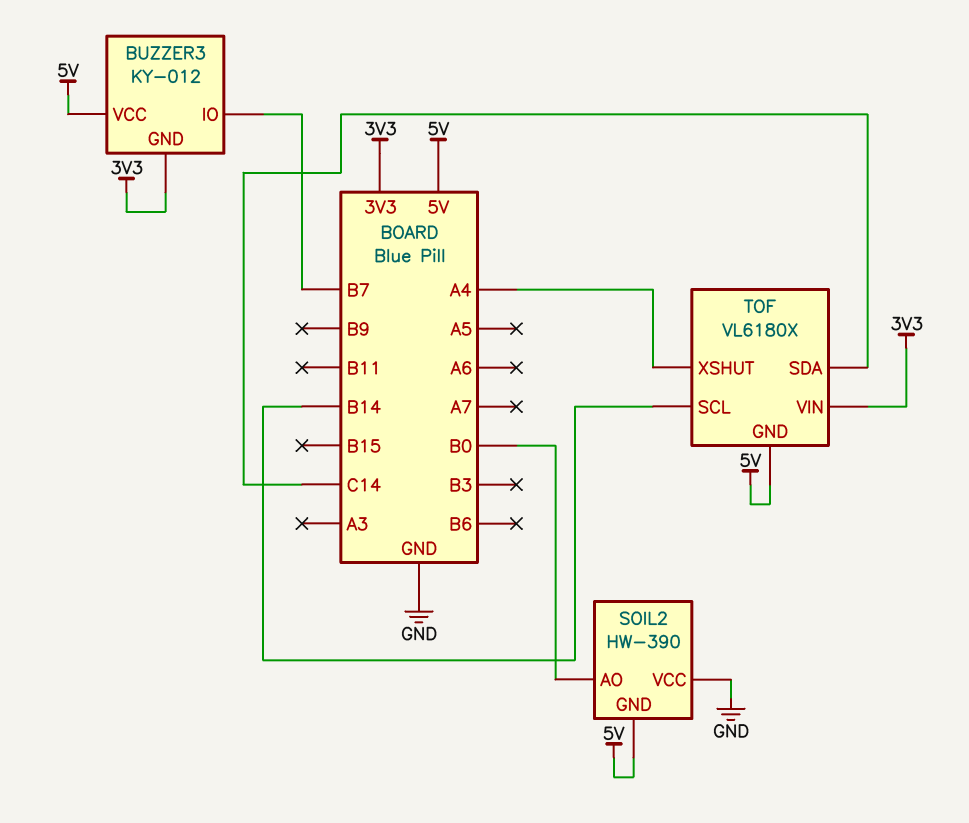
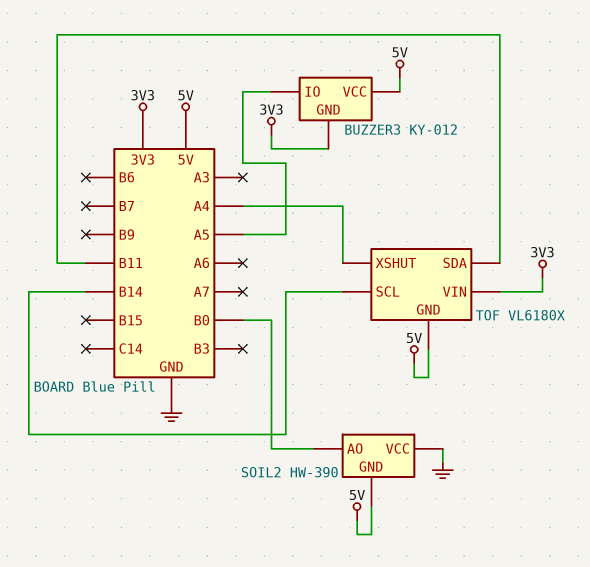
BUZZER3 pin IO: B7 -> A5
TOF pin SDA: C14 -> B11

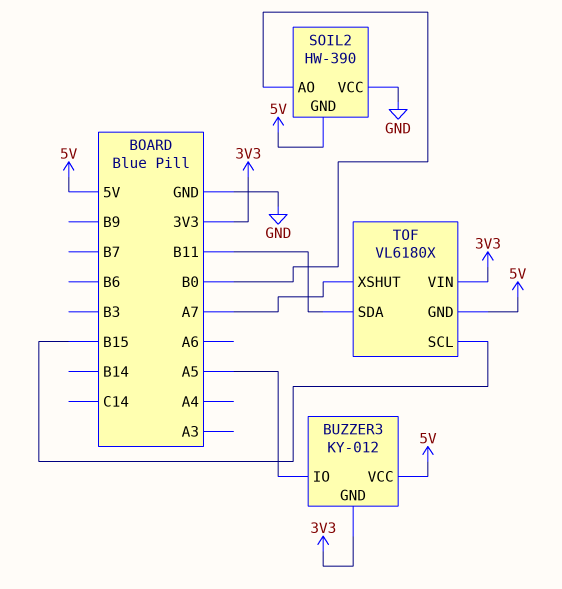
TOF pin SCL: B14 -> B15
TOF pin XSHUT: A4 -> A7

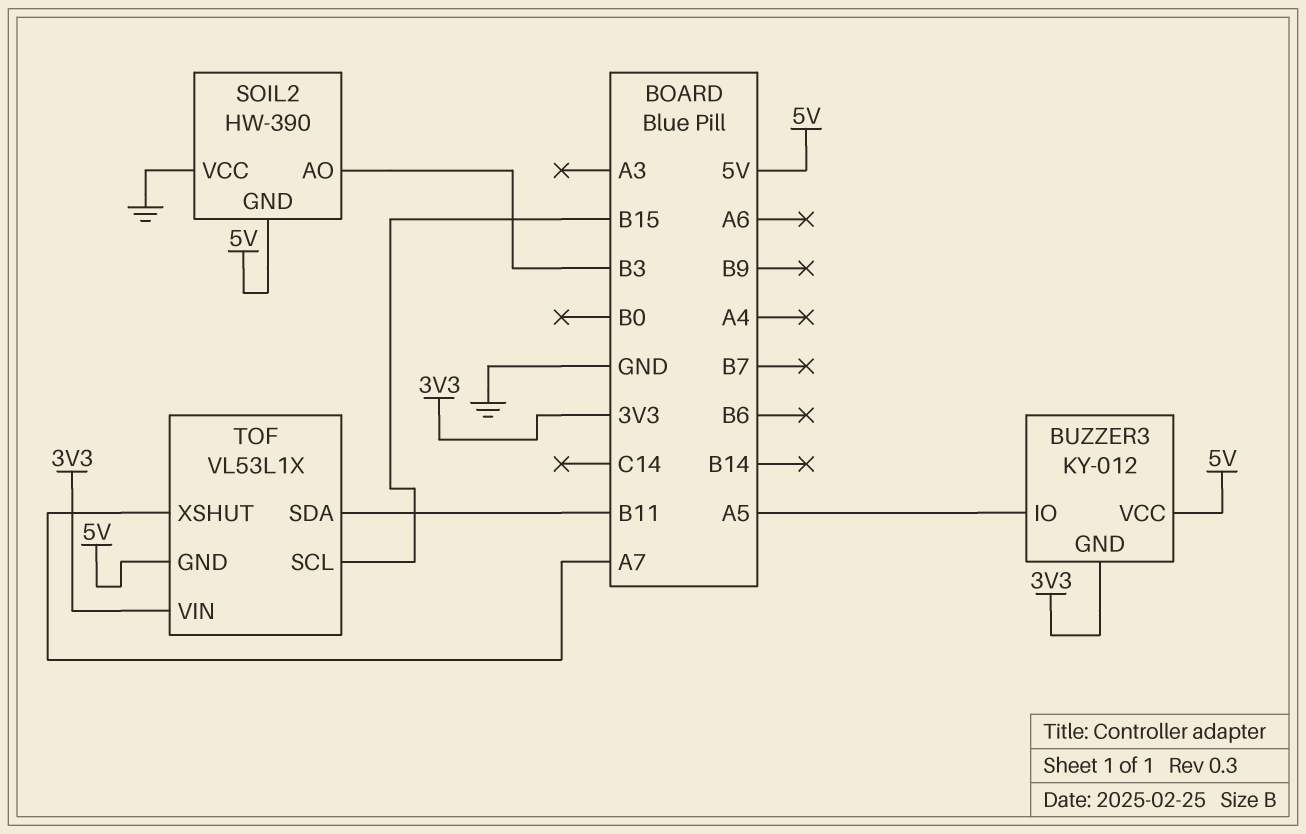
SOIL2 pin AO: B0 -> B3
TOF: VL6180X -> VL53L1X

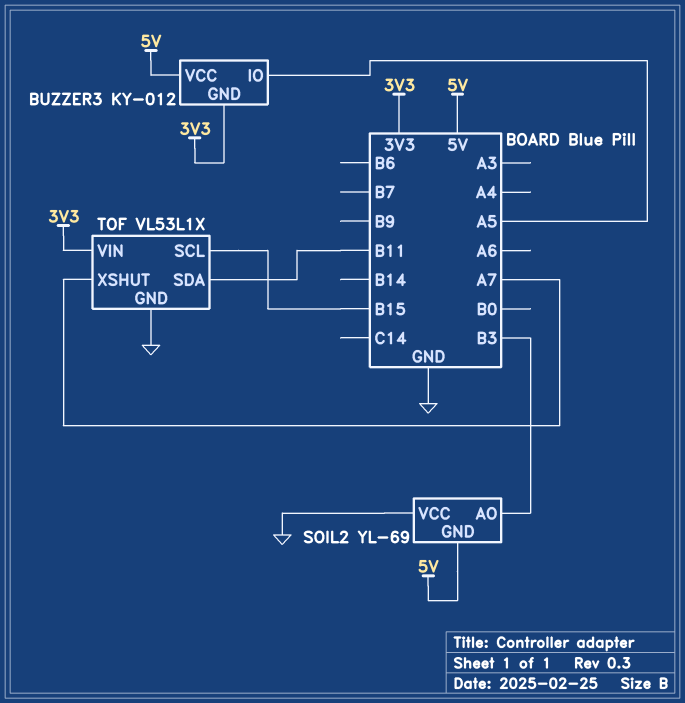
SOIL2: HW-390 -> YL-69
TOF pin GND: 5V -> GND

